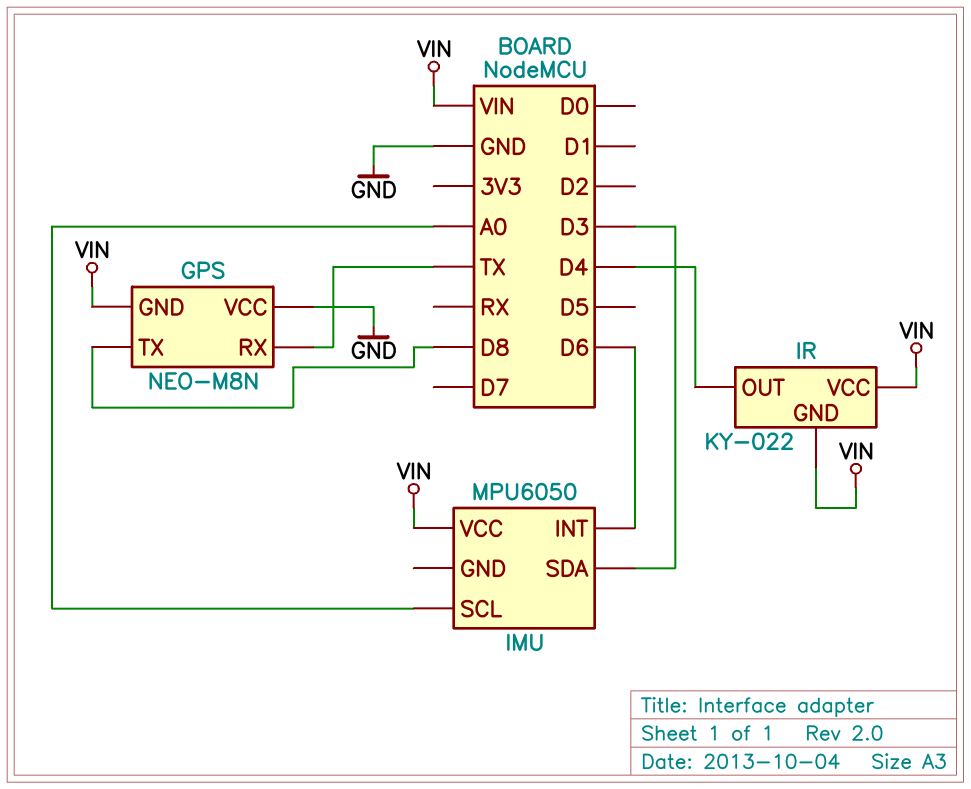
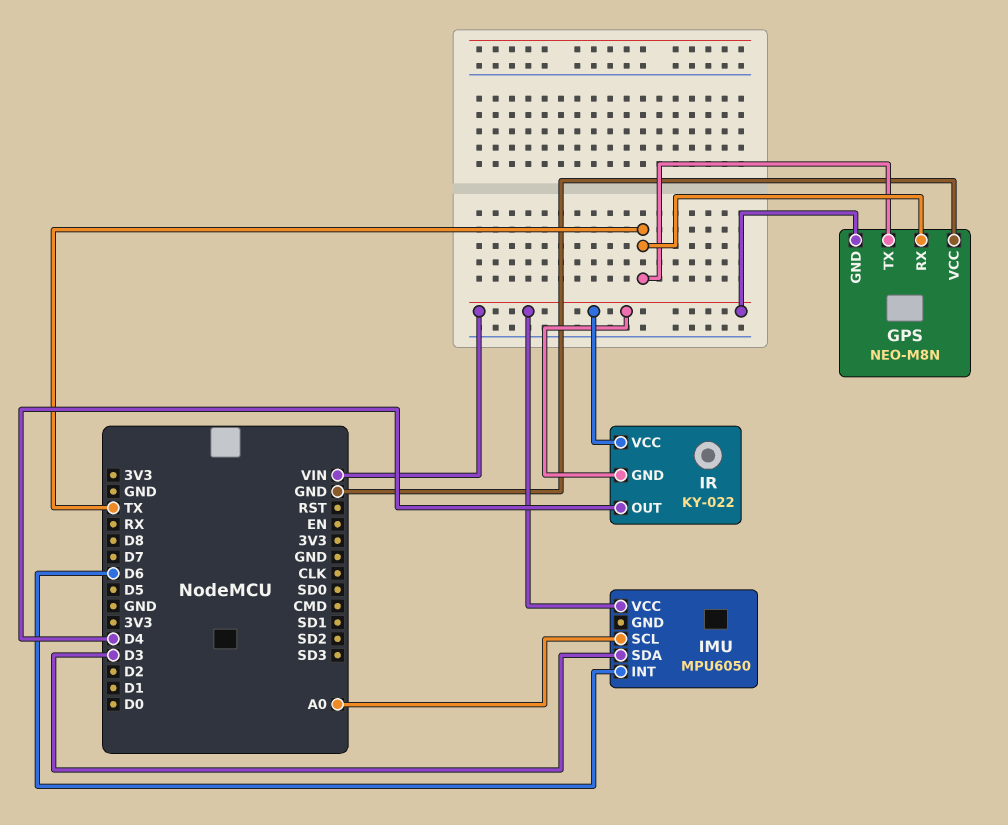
GPS pin TX: D8 -> TX

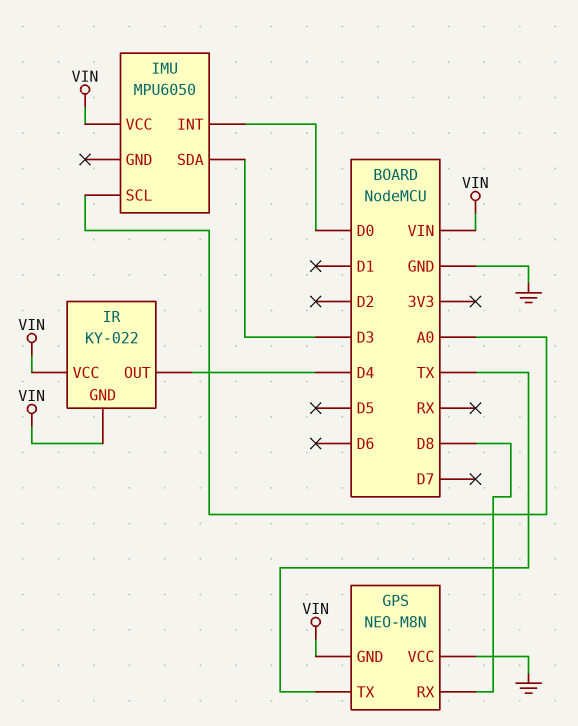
GPS pin RX: TX -> D8
IMU pin INT: D6 -> D0

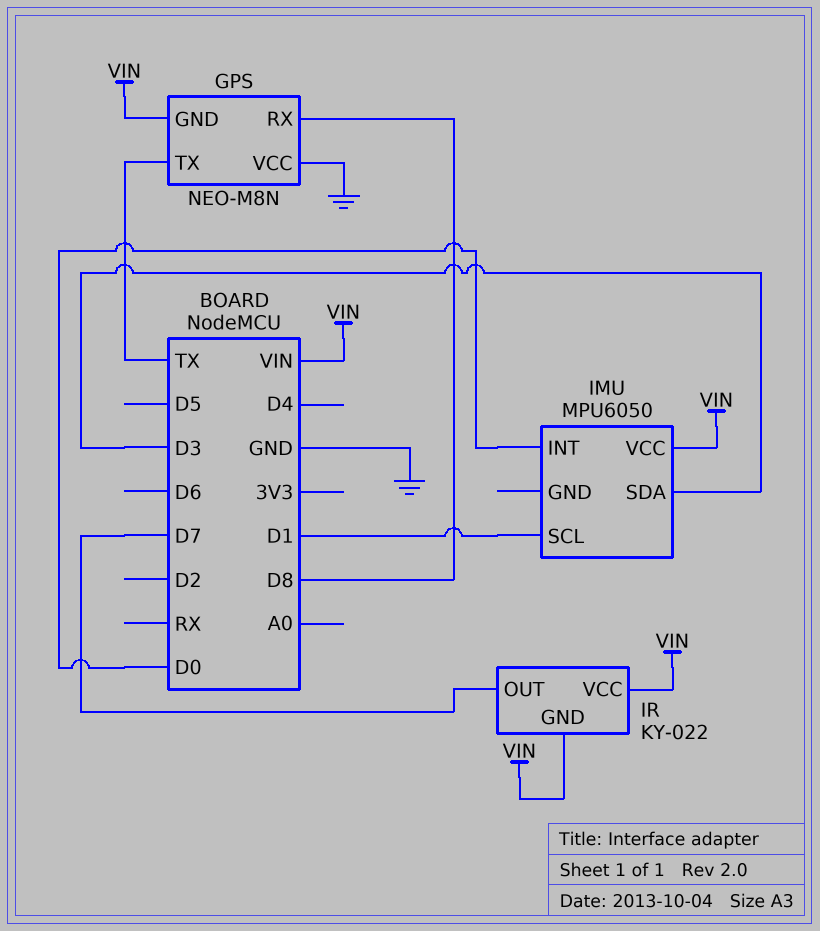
IMU pin SCL: A0 -> D1
IR pin OUT: D4 -> D7

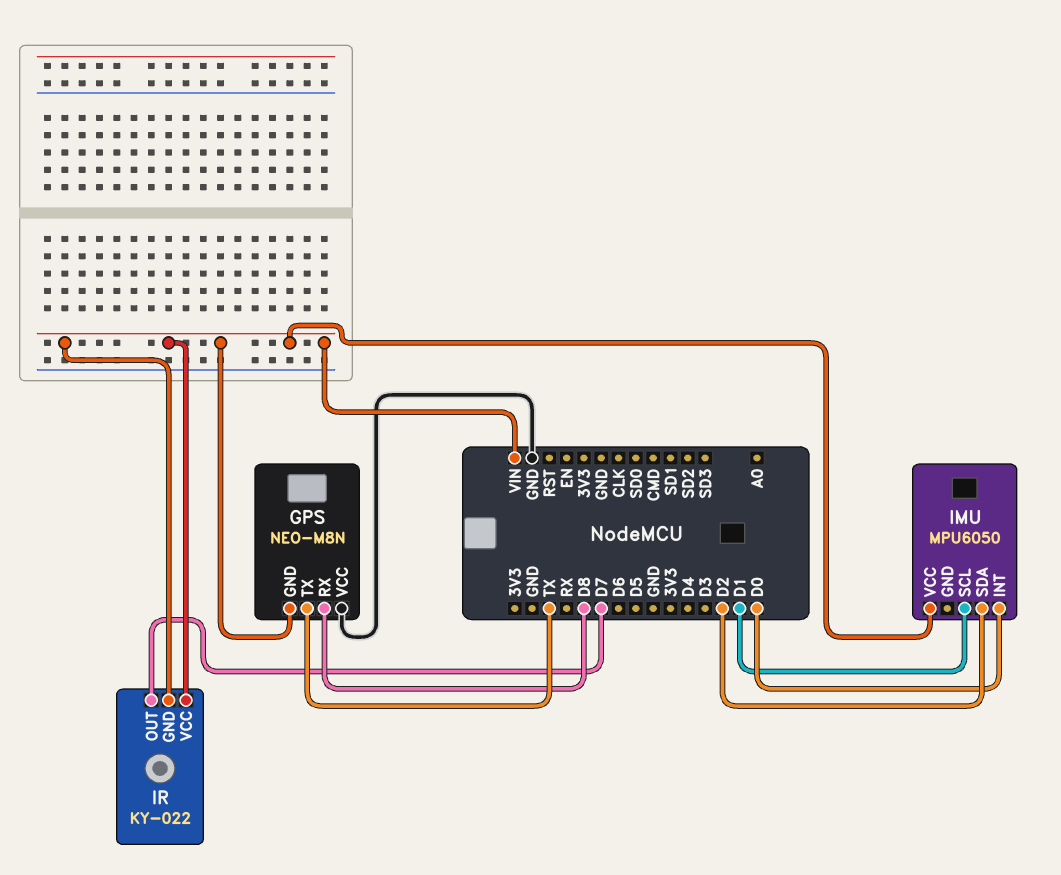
IMU pin SDA: D3 -> D2

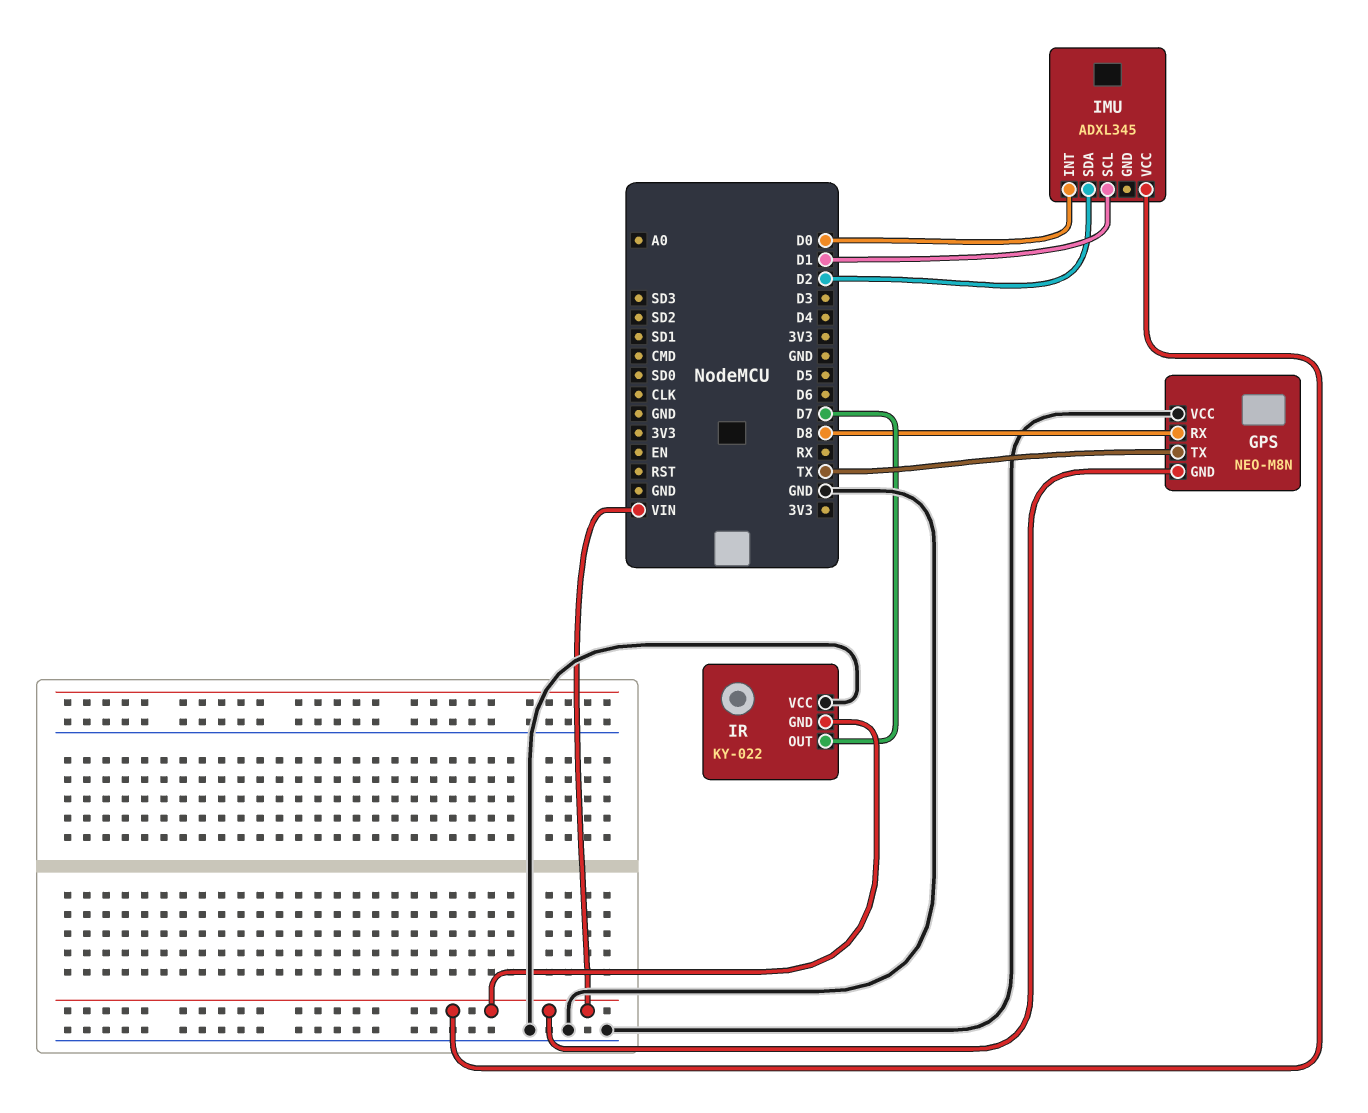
IMU: MPU6050 -> ADXL345
IR pin VCC: VIN -> GND

